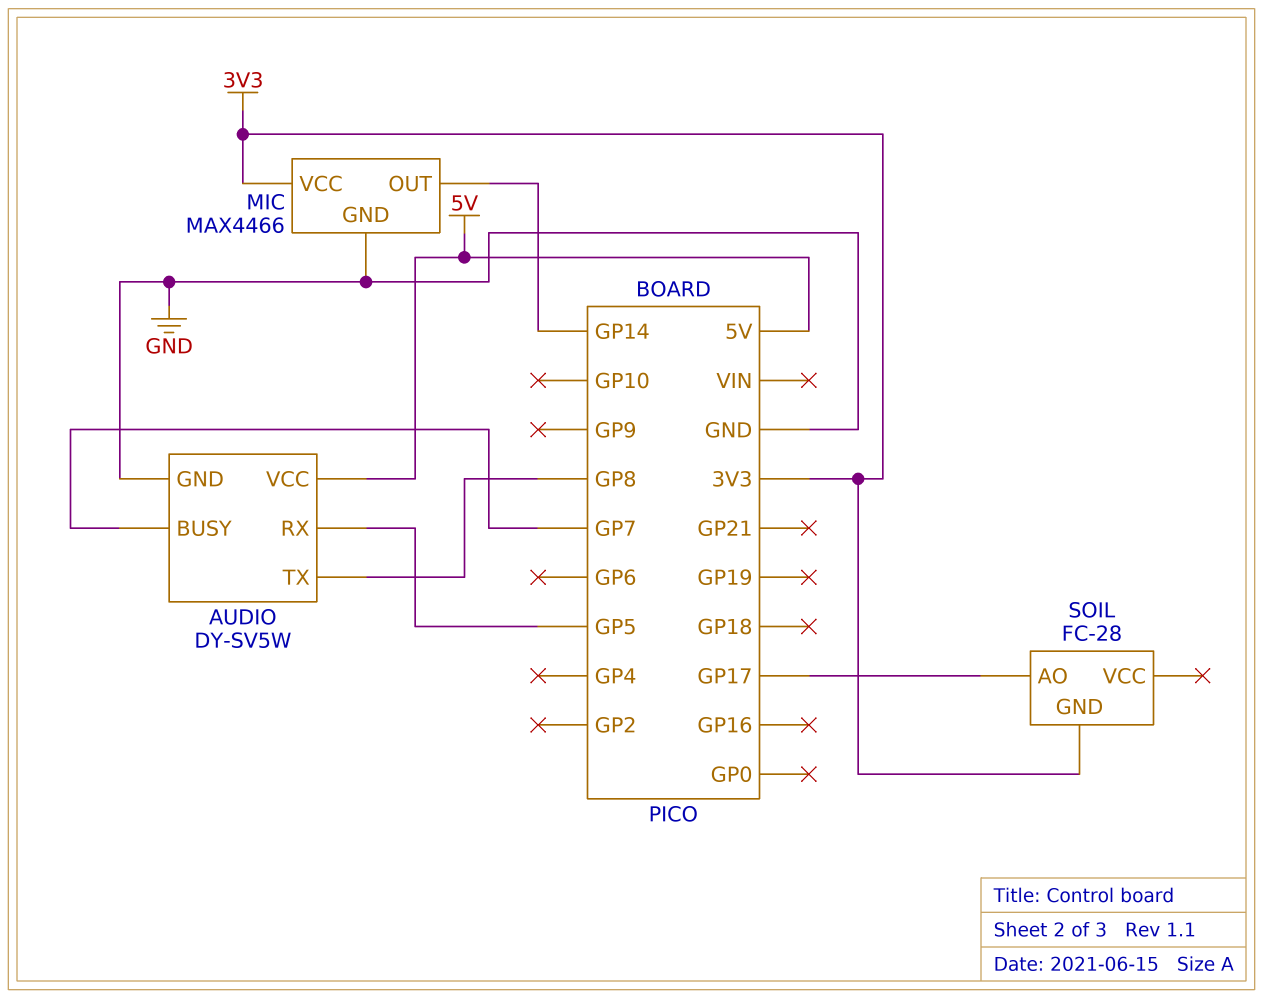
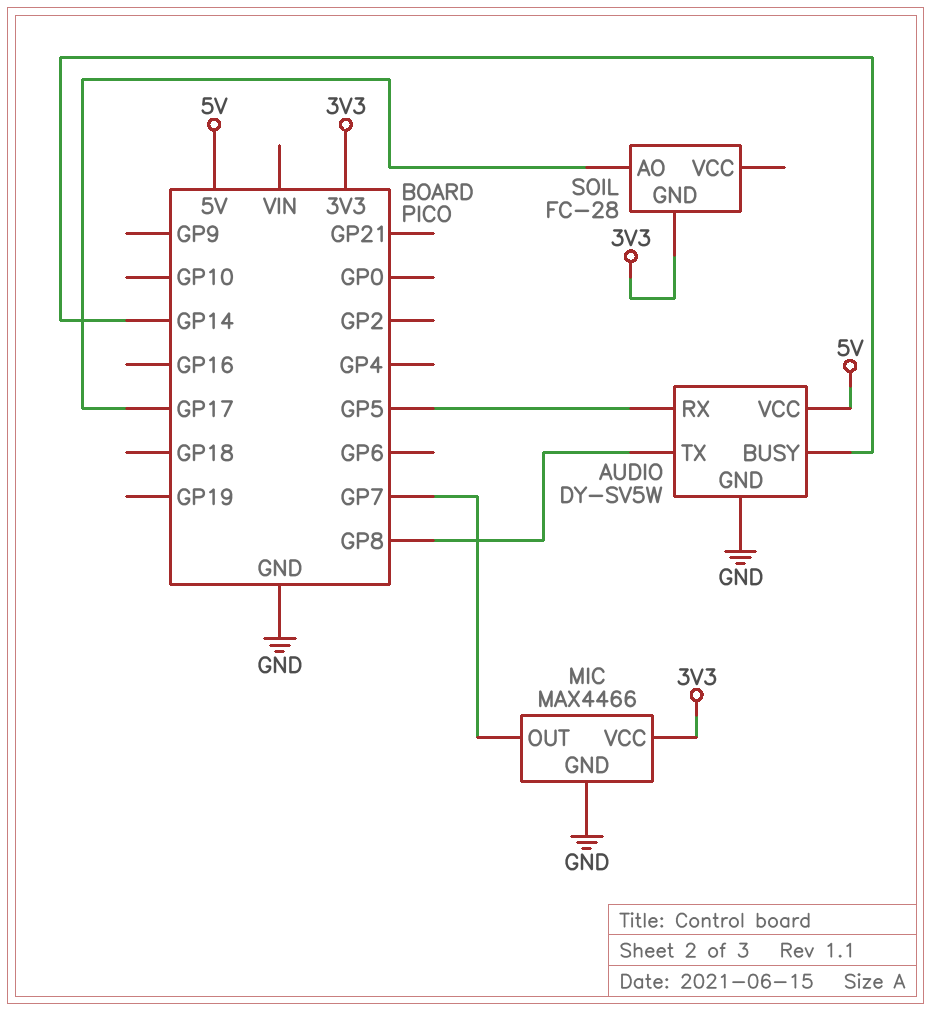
AUDIO pin BUSY: GP7 -> GP14
MIC pin OUT: GP14 -> GP7

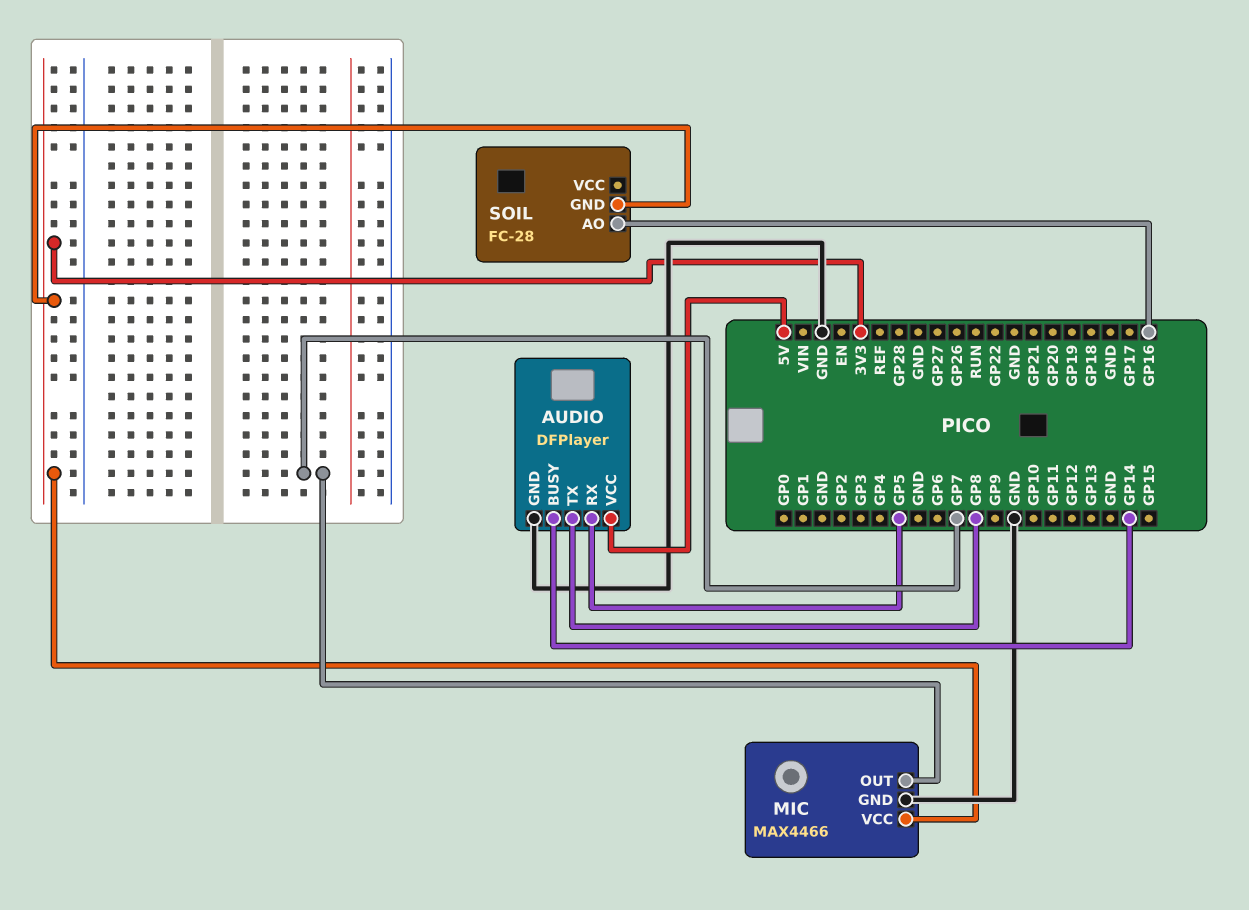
AUDIO: DY-SV5W -> DFPlayer
SOIL pin AO: GP17 -> GP16

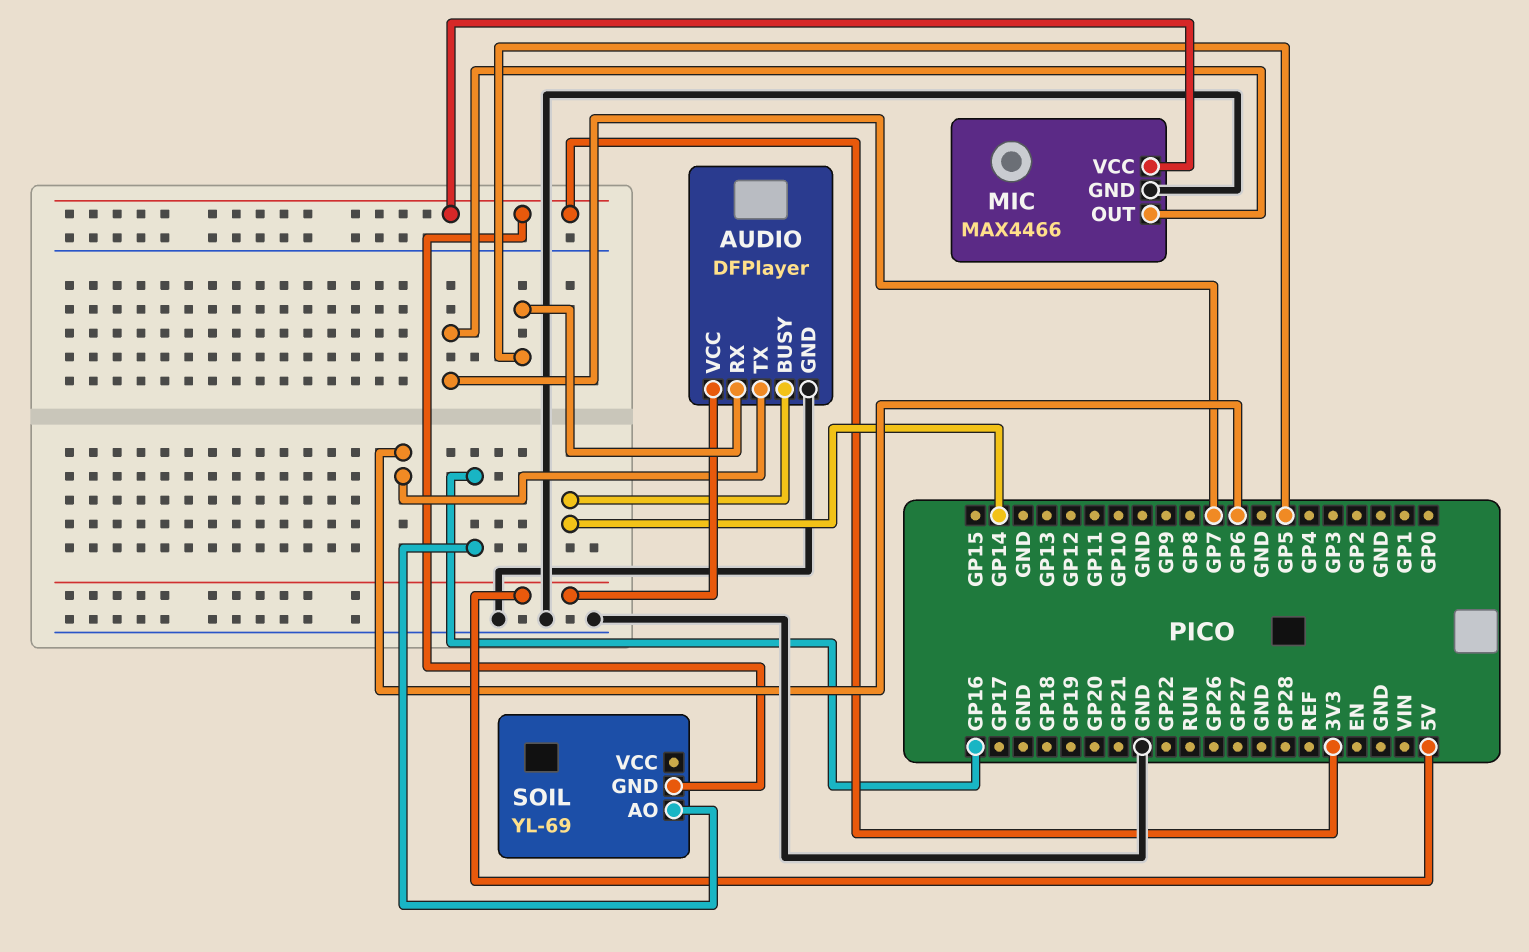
AUDIO pin TX: GP8 -> GP6
SOIL: FC-28 -> YL-69

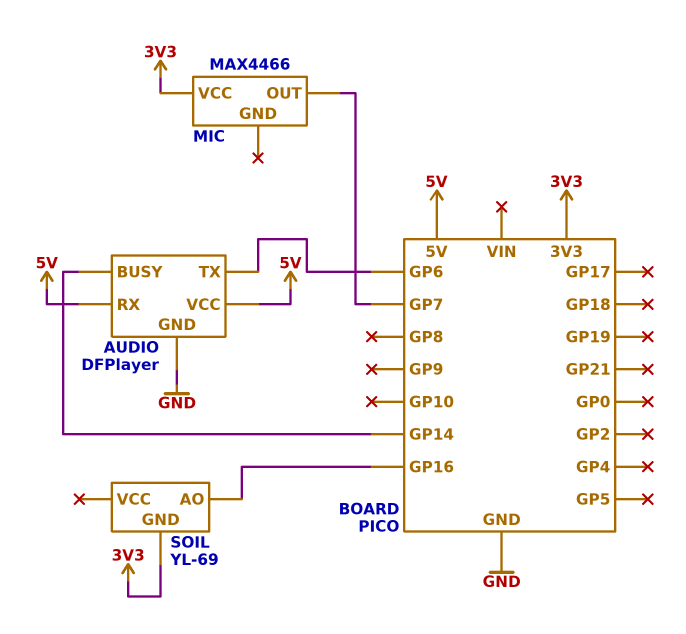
AUDIO pin RX: GP5 -> 5V
MIC pin GND: GND -> none

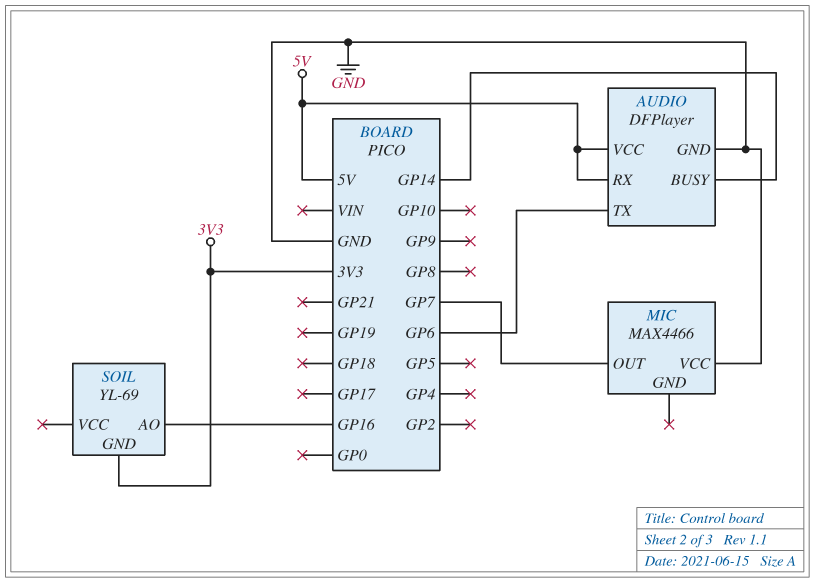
MIC pin VCC: 3V3 -> GND

